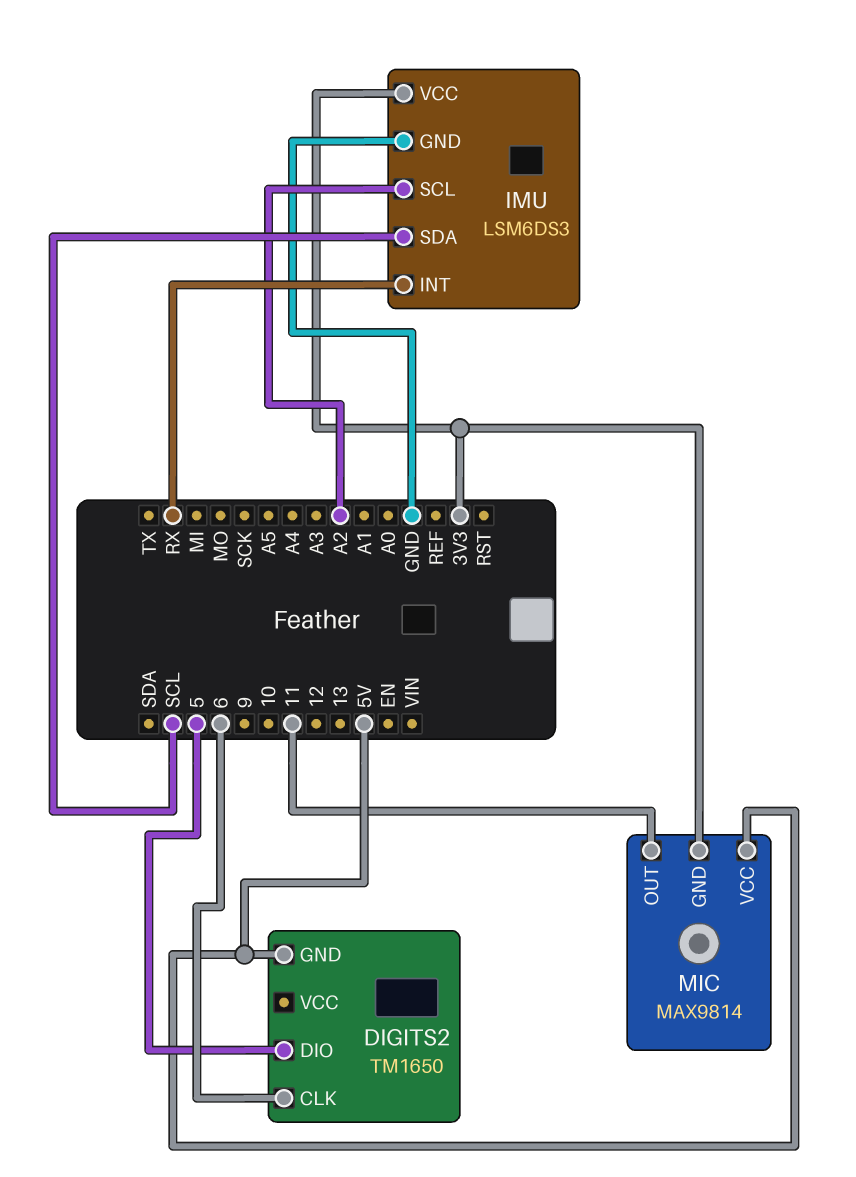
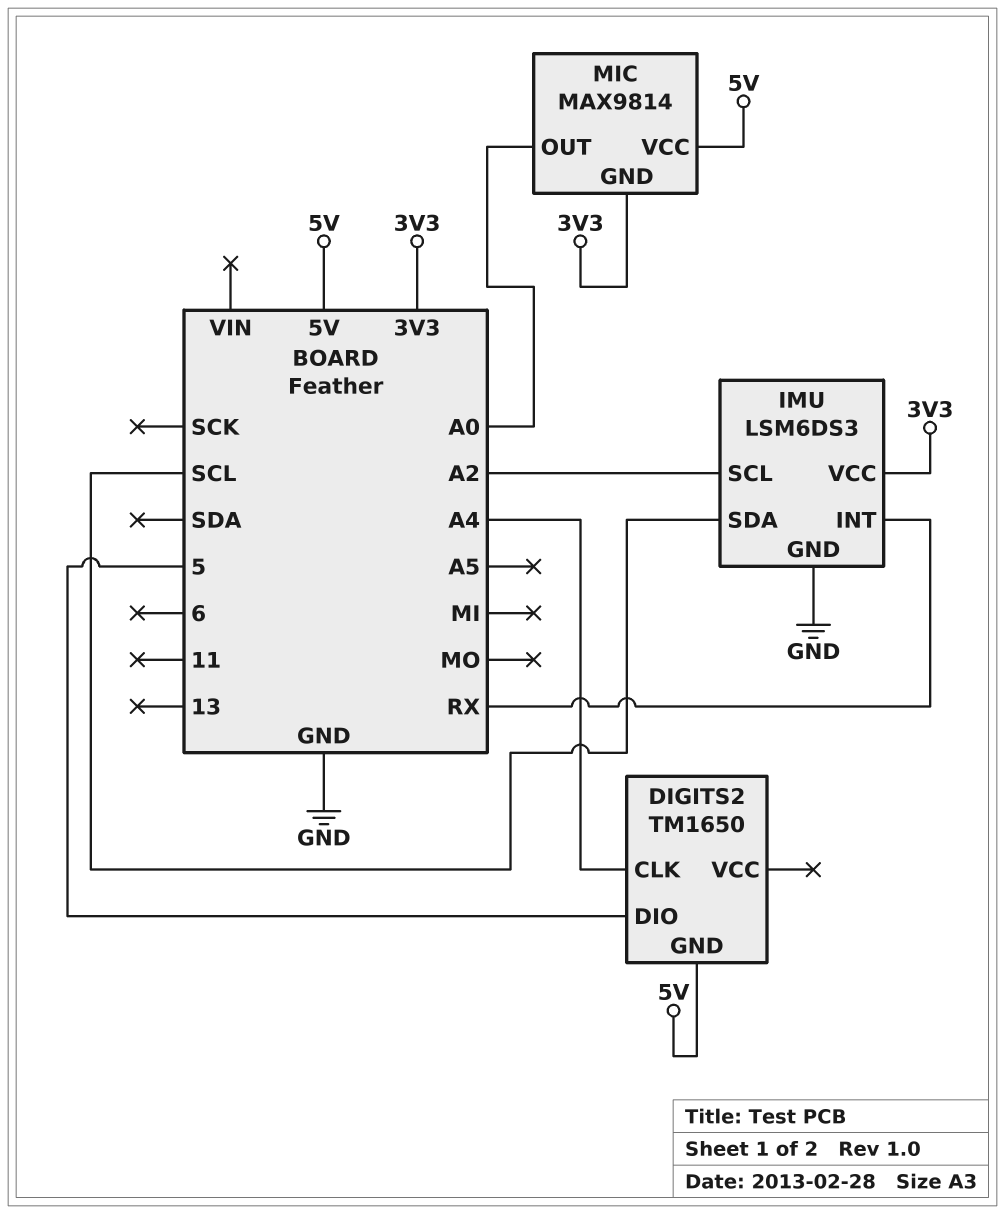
DIGITS2 pin CLK: 6 -> A4
MIC pin OUT: 11 -> A0

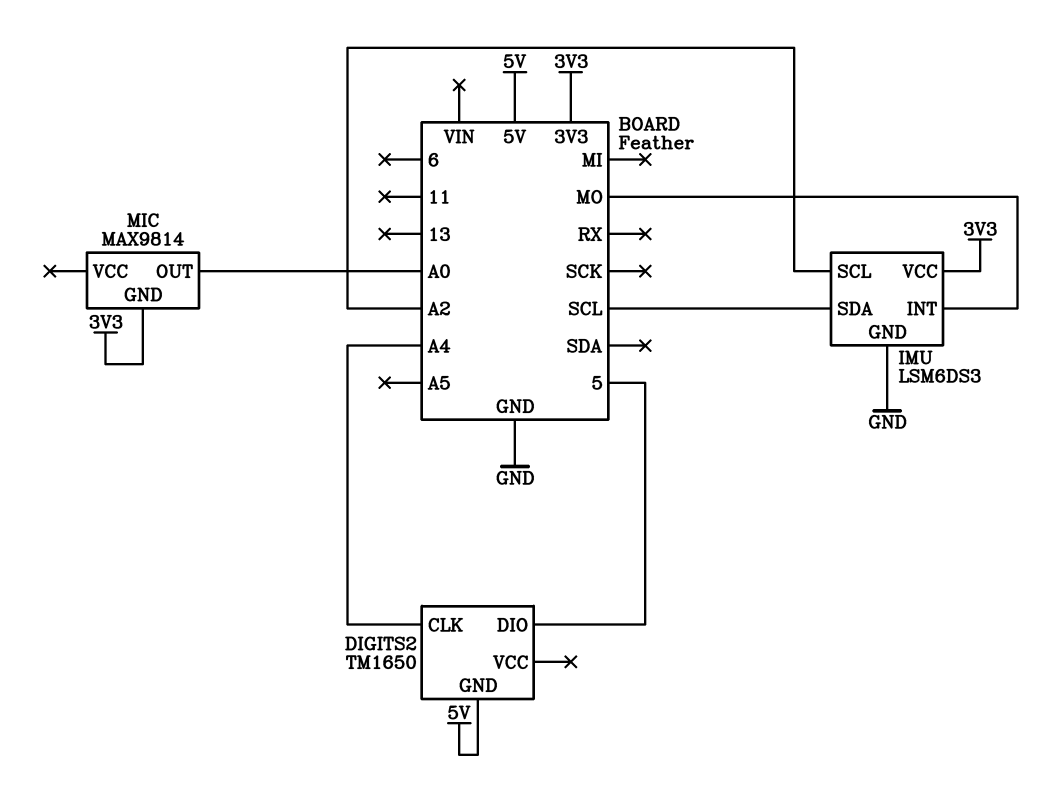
IMU pin INT: RX -> MO
MIC pin VCC: 5V -> none

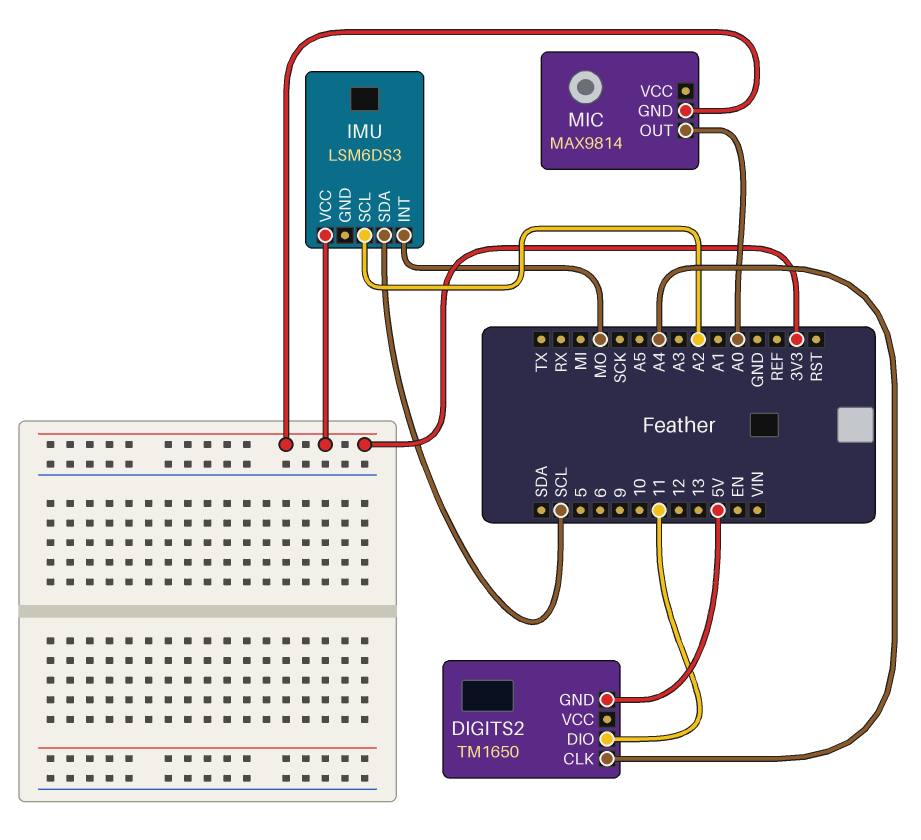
DIGITS2 pin DIO: 5 -> 11
IMU pin GND: GND -> none

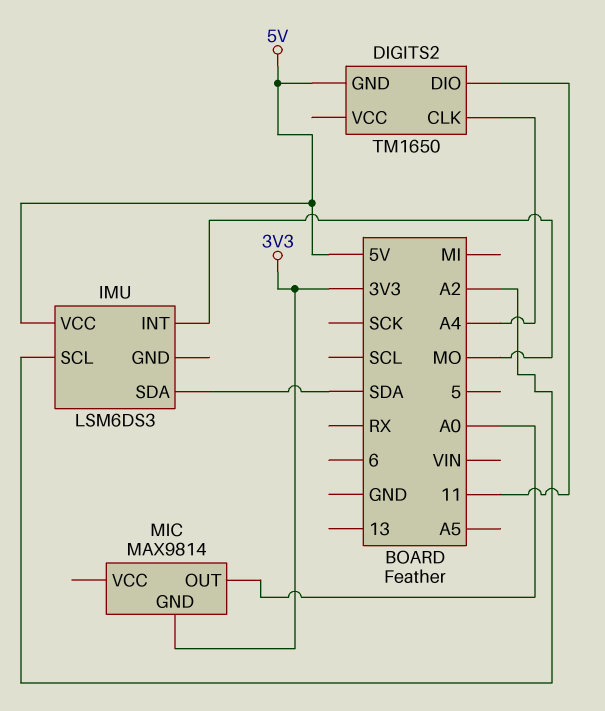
IMU pin SDA: SCL -> SDA
IMU pin VCC: 3V3 -> 5V

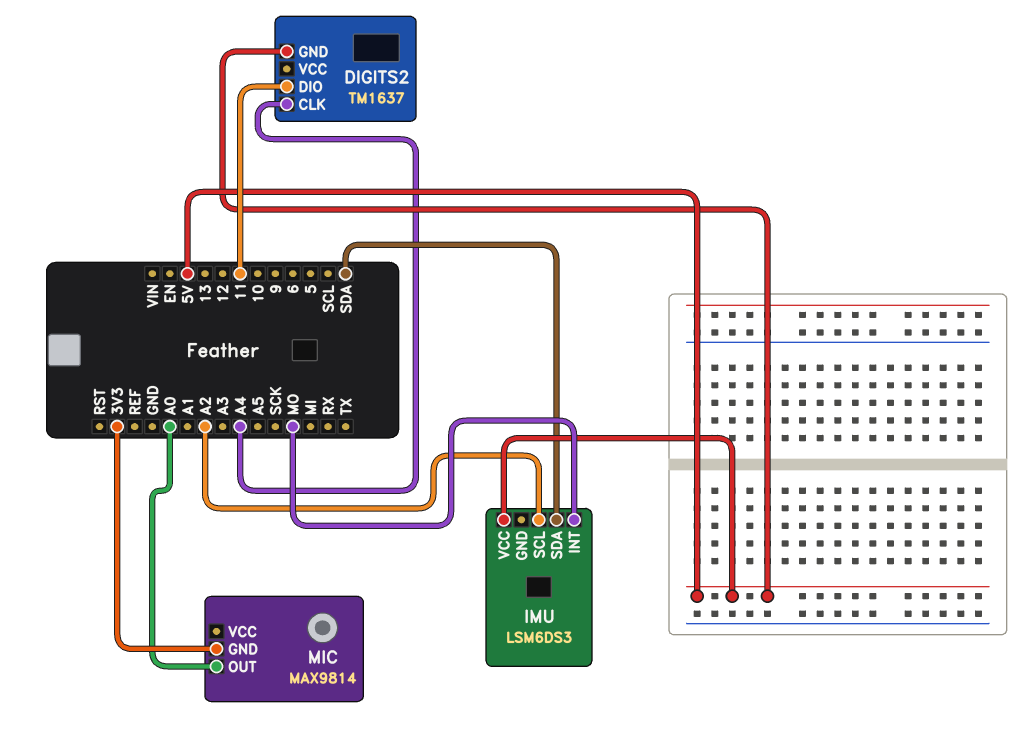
DIGITS2: TM1650 -> TM1637

